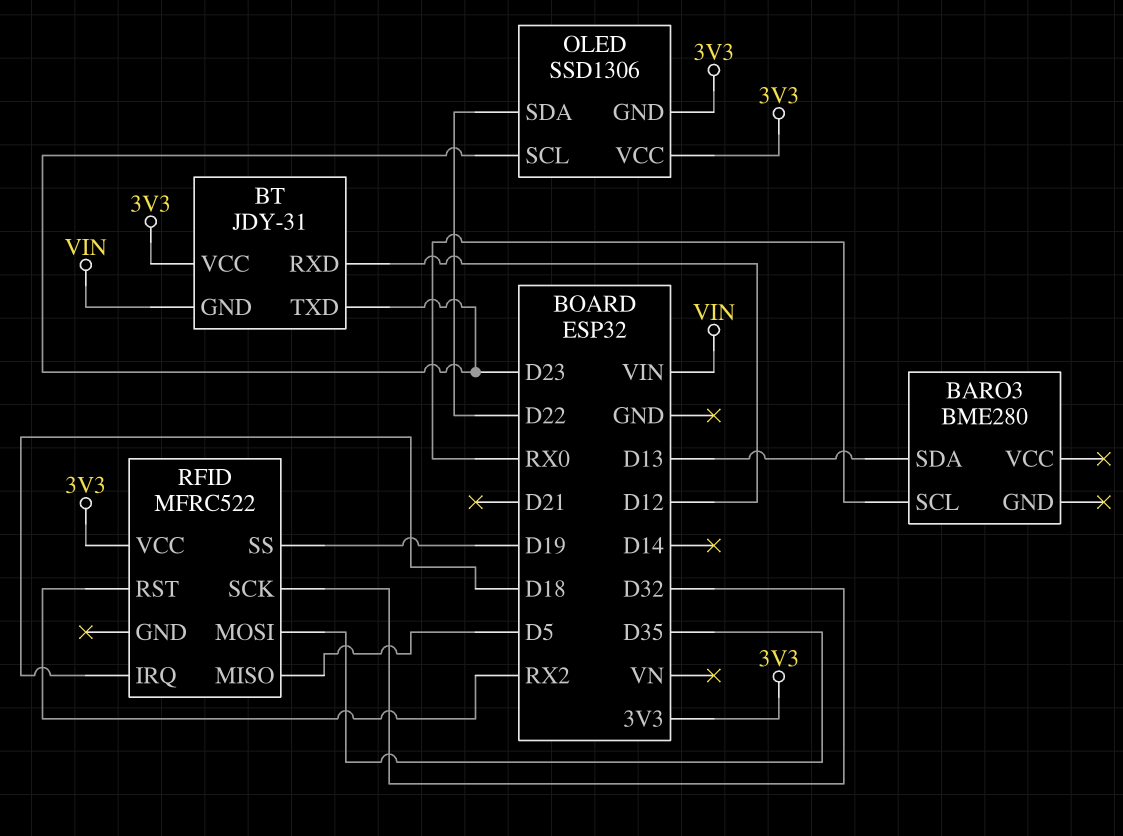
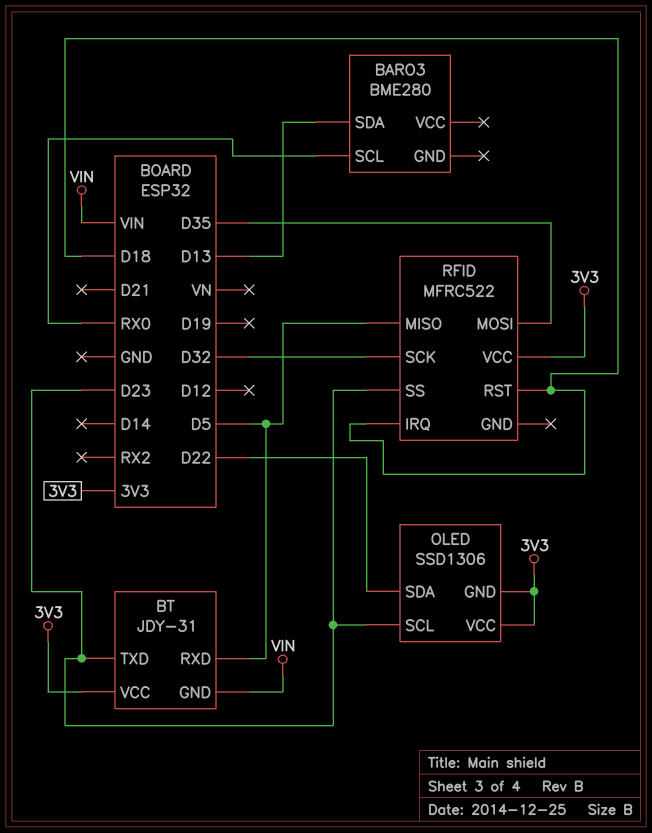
BT pin RXD: D12 -> D5
RFID pin RST: RX2 -> D18
RFID pin SS: D19 -> D23

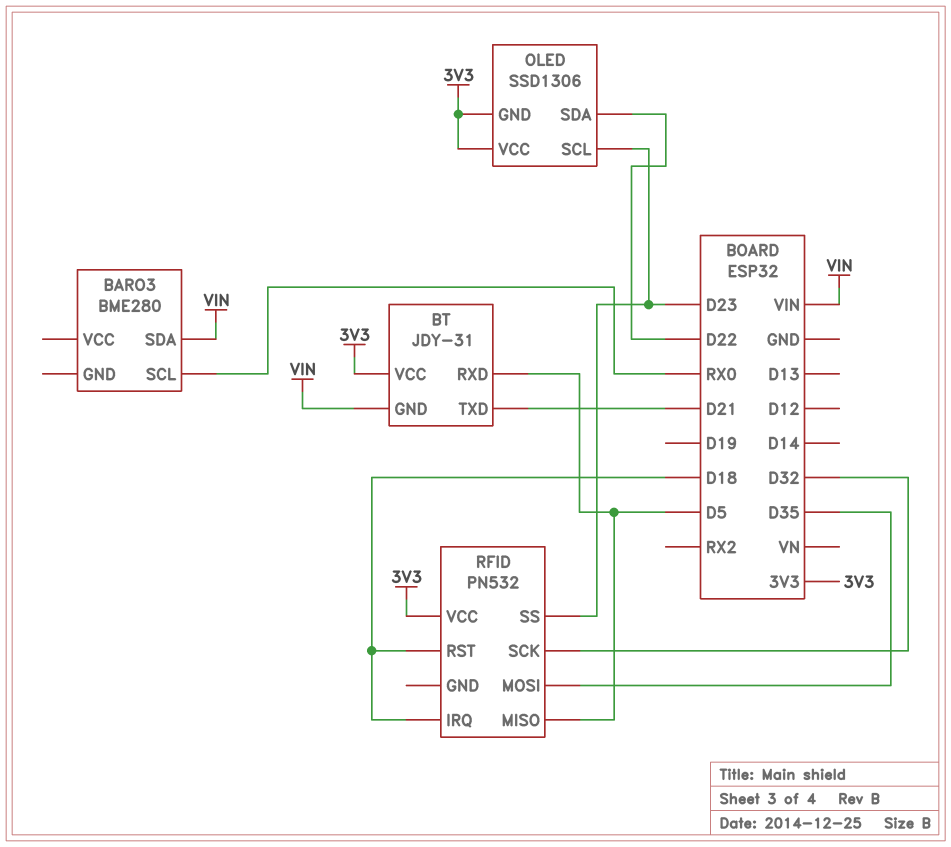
BARO3 pin SDA: D13 -> VIN
BT pin TXD: D23 -> D21
RFID: MFRC522 -> PN532

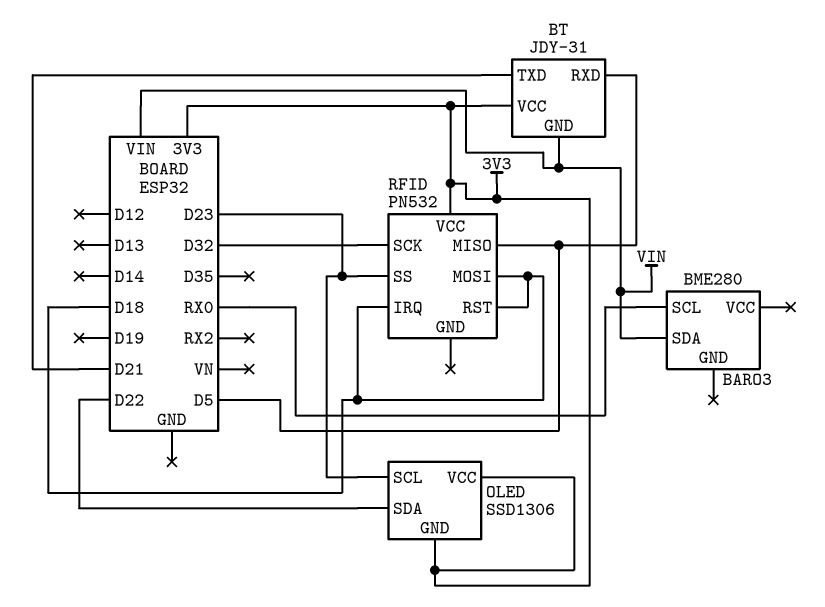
RFID pin MOSI: D35 -> D18

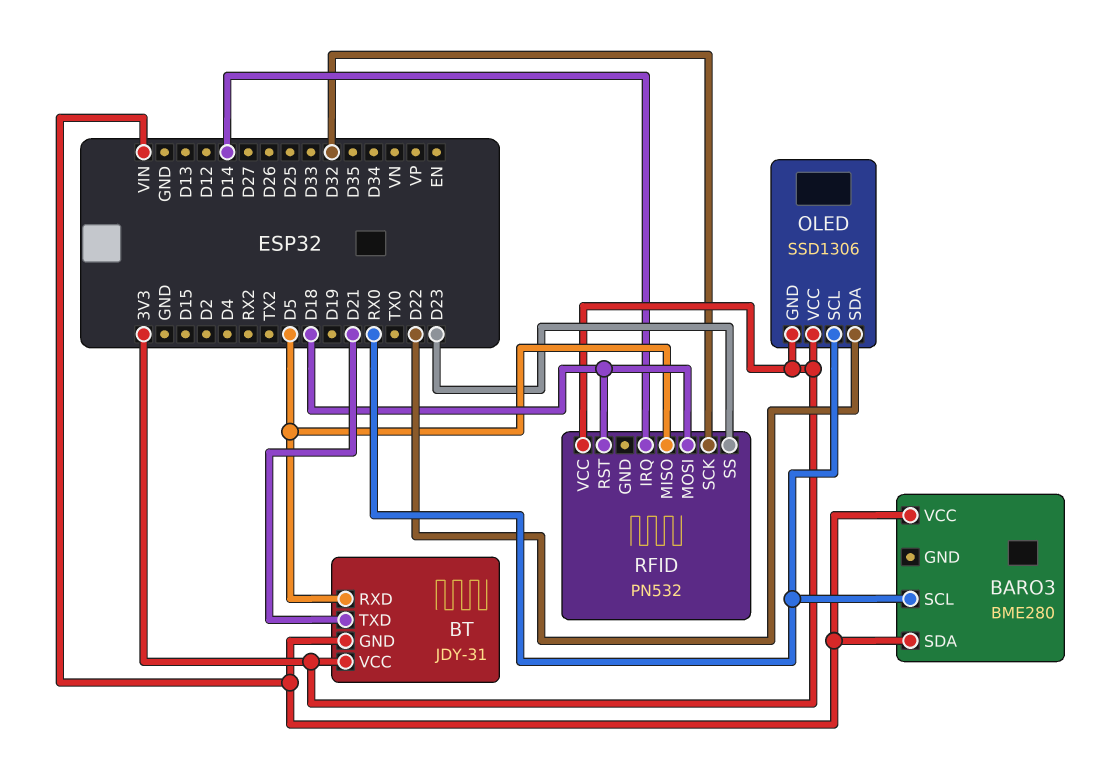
BARO3 pin VCC: none -> VIN
OLED pin SCL: D23 -> RX0
RFID pin IRQ: D18 -> D14

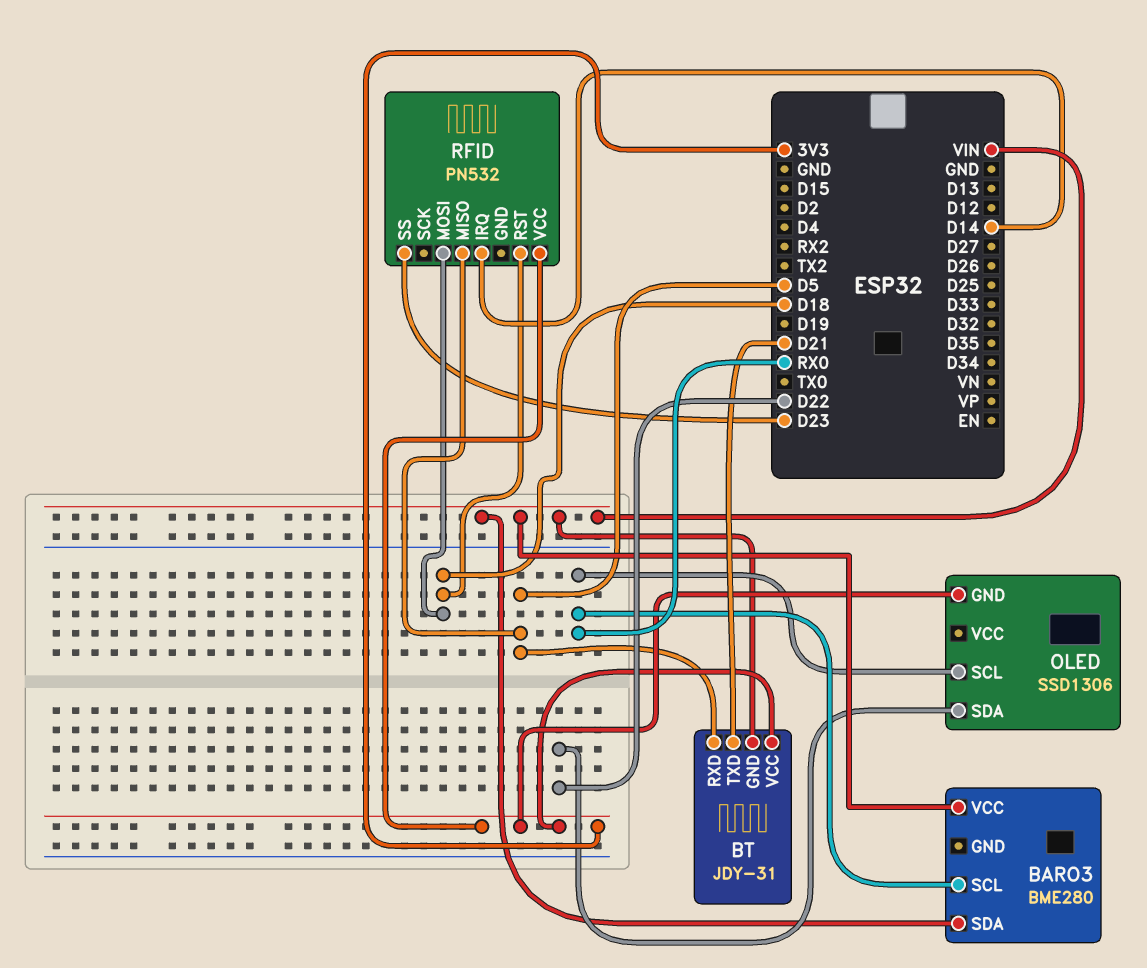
OLED pin VCC: 3V3 -> none
RFID pin SCK: D32 -> none

